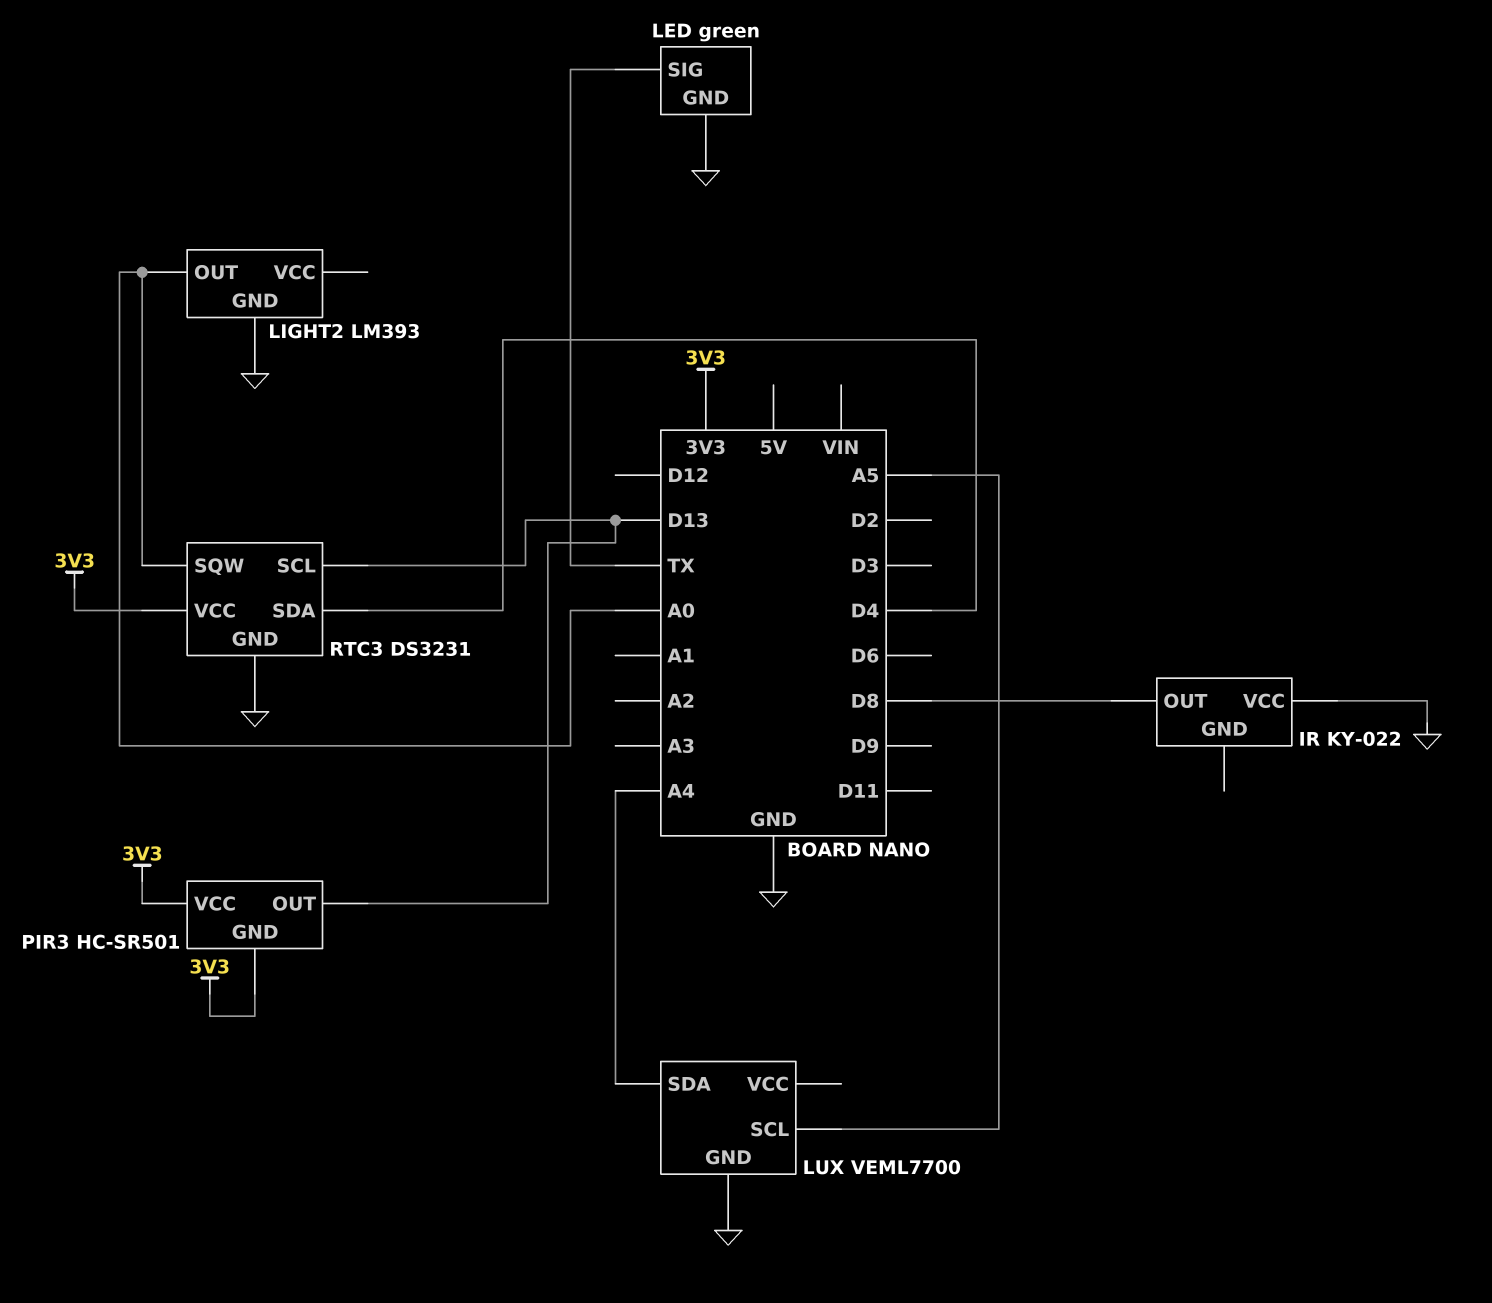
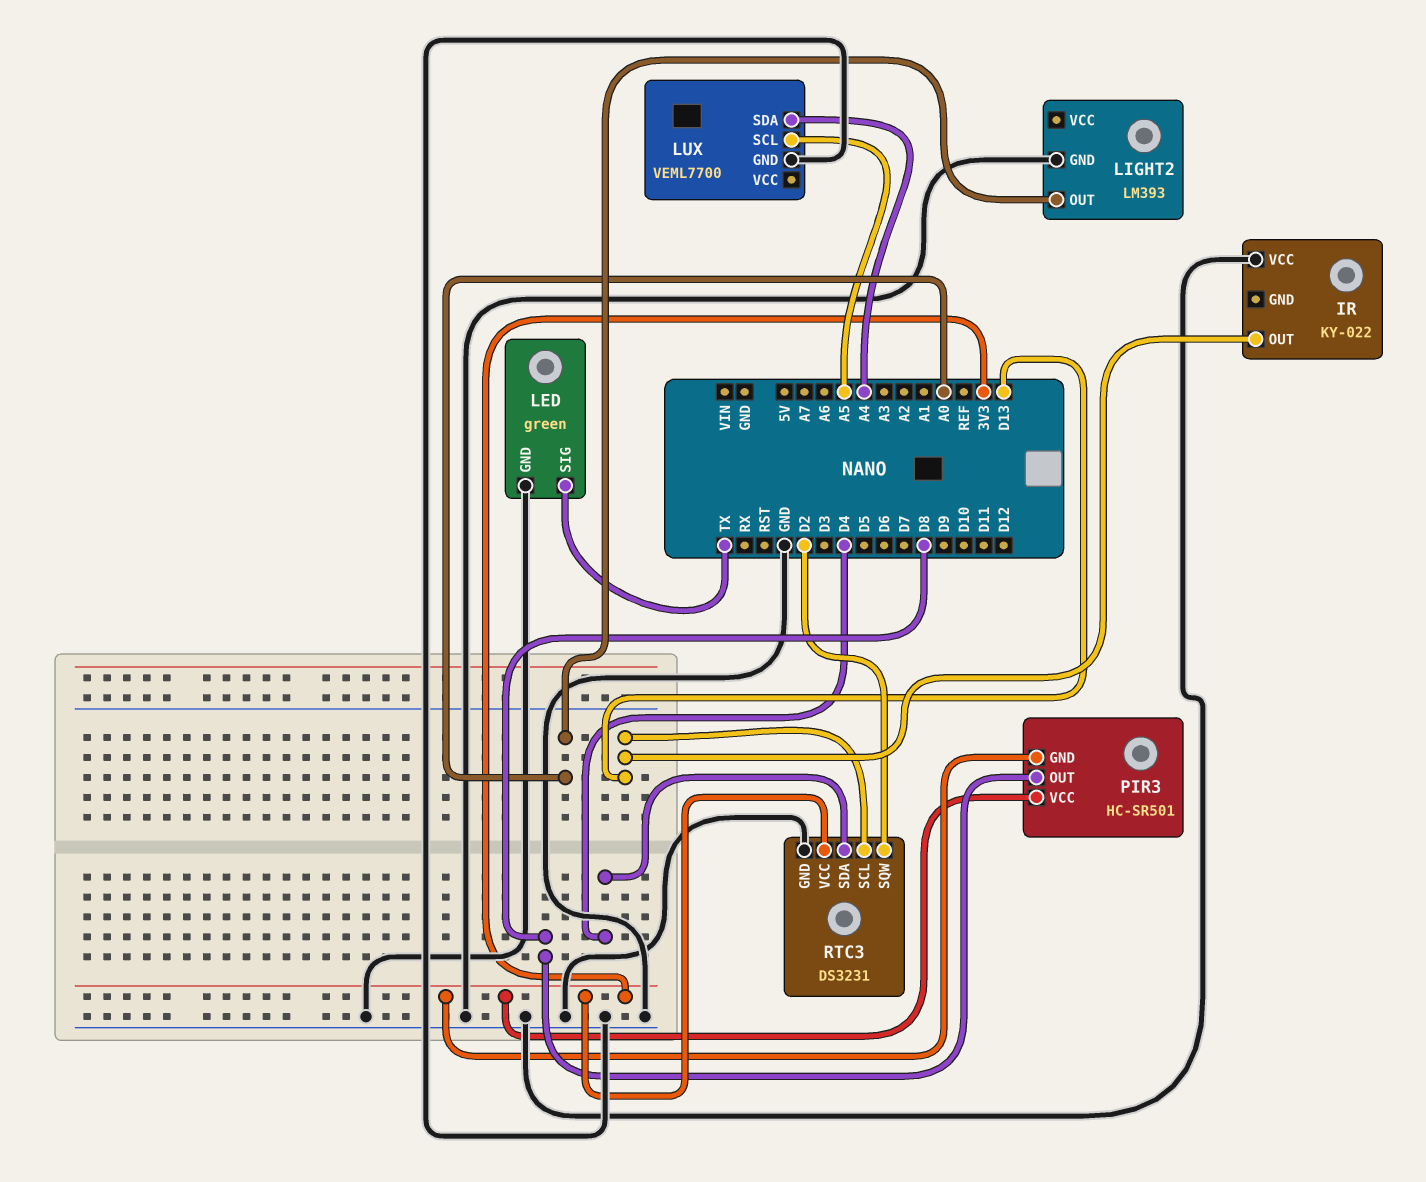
IR pin OUT: D8 -> D13
PIR3 pin OUT: D13 -> D8
RTC3 pin SQW: A0 -> D2

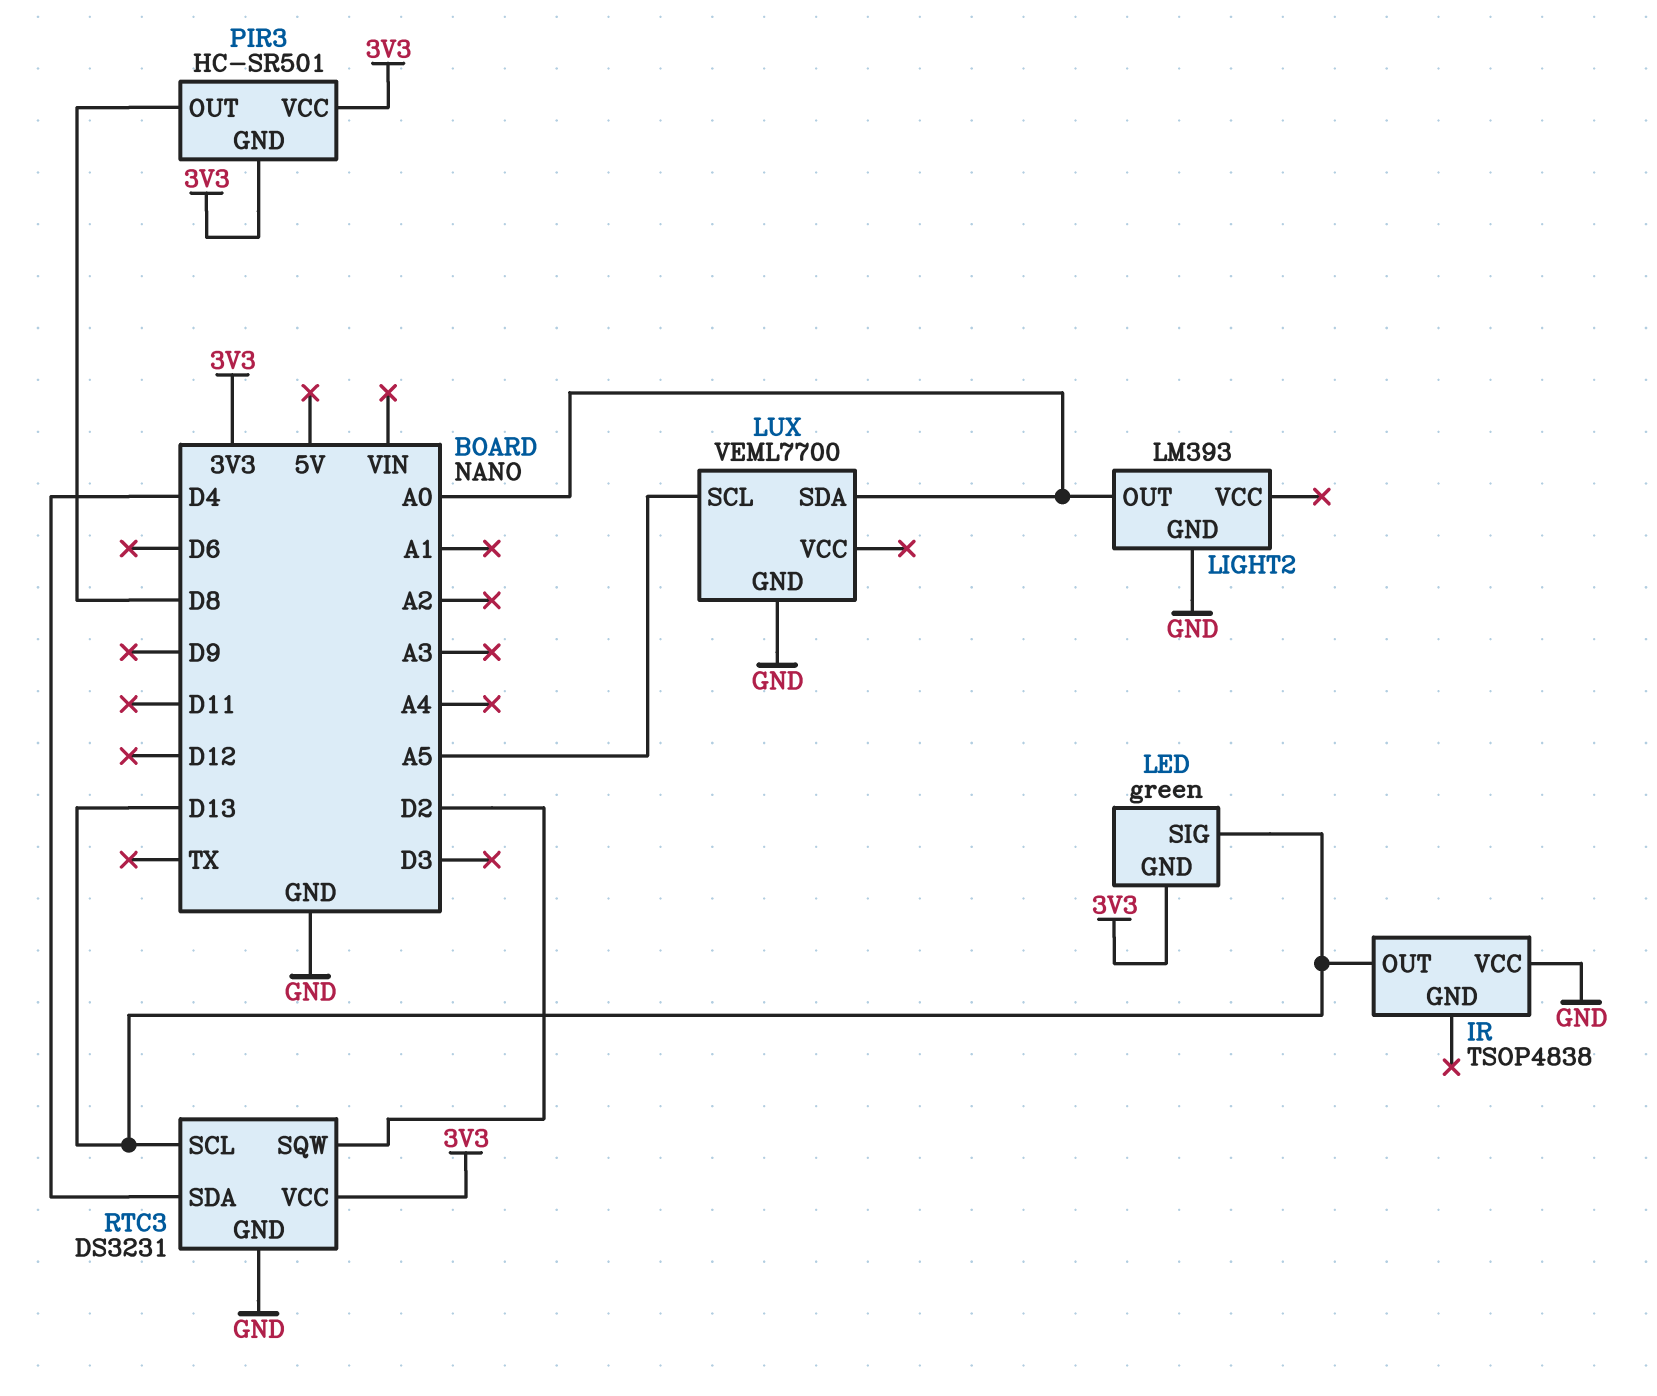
IR: KY-022 -> TSOP4838
LED pin GND: GND -> 3V3
LED pin SIG: TX -> D13
LUX pin SDA: A4 -> A0

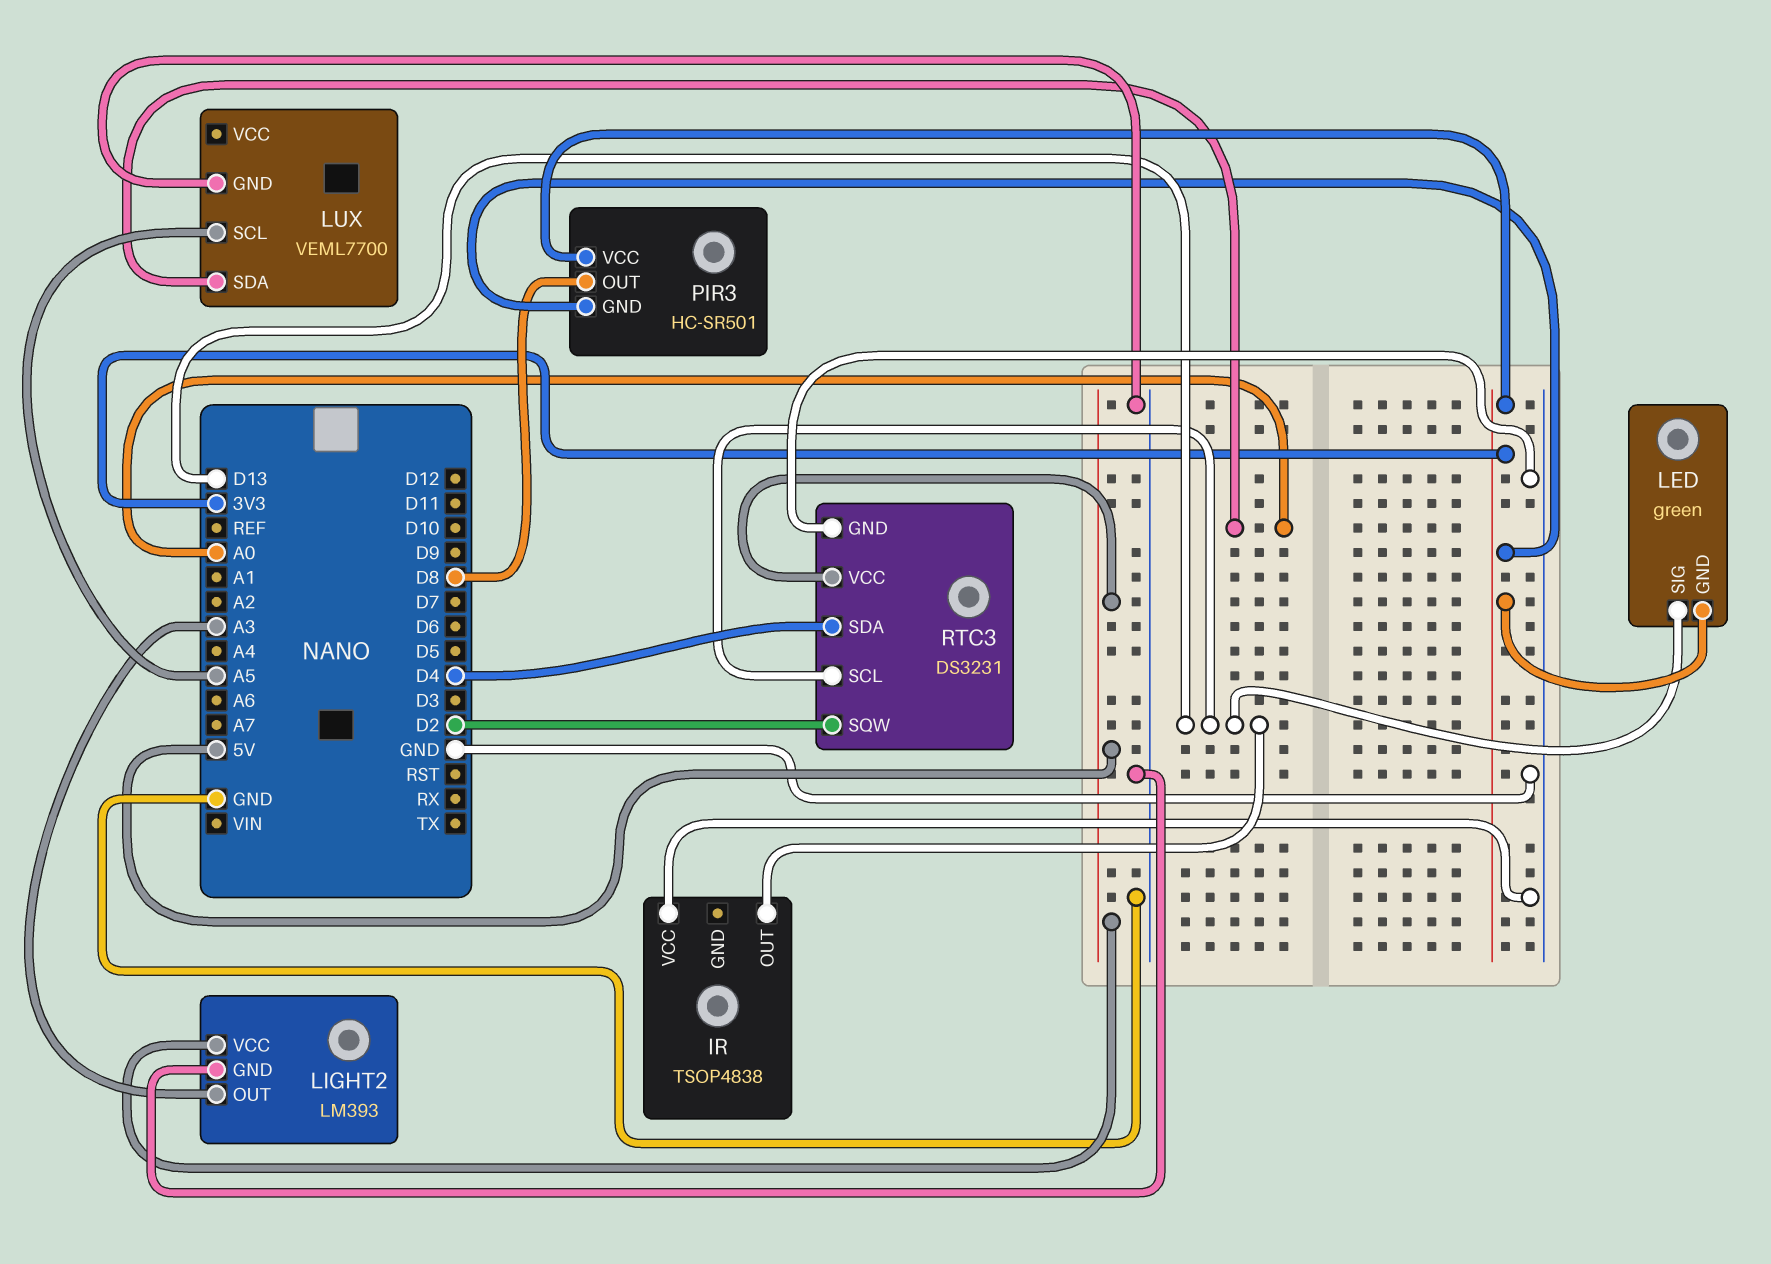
LIGHT2 pin OUT: A0 -> A3
LIGHT2 pin VCC: none -> 5V
RTC3 pin VCC: 3V3 -> 5V

